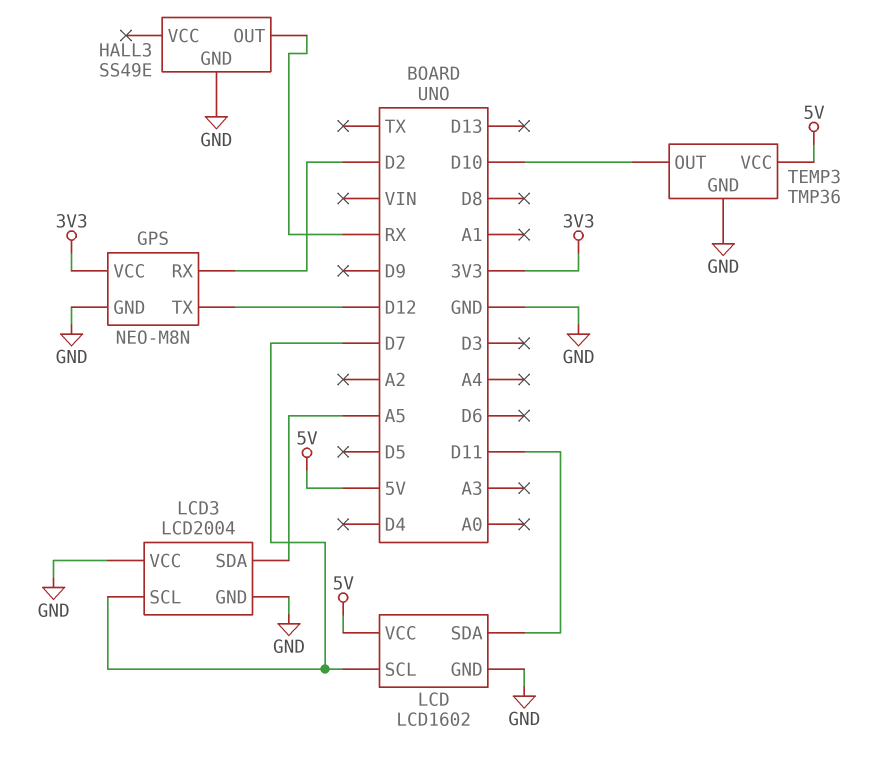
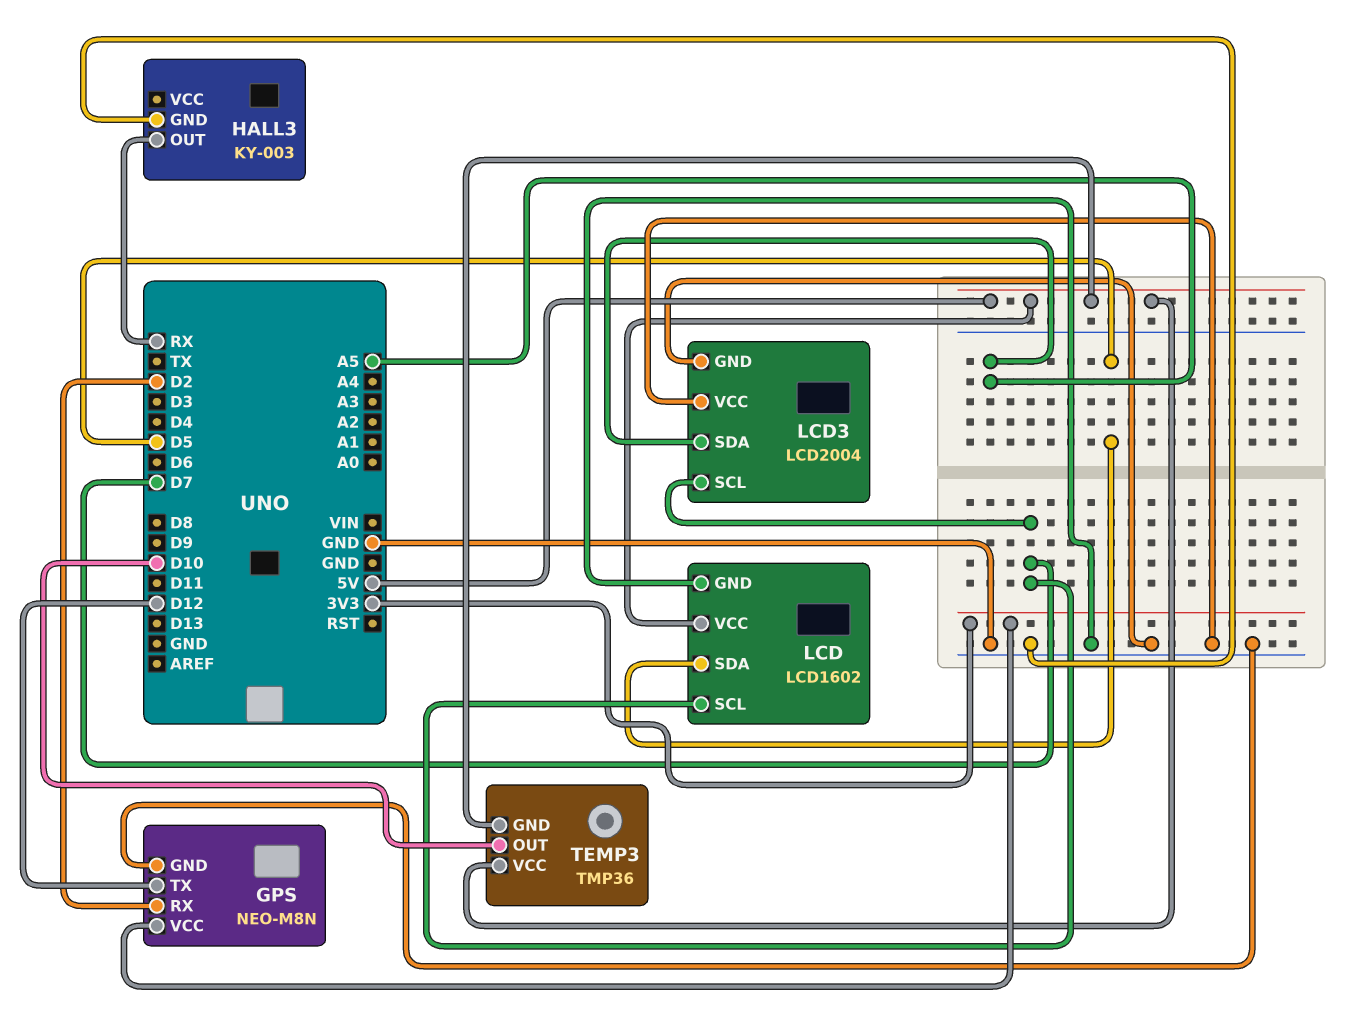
HALL3: SS49E -> KY-003
LCD pin SDA: D11 -> D5
TEMP3 pin GND: GND -> 5V

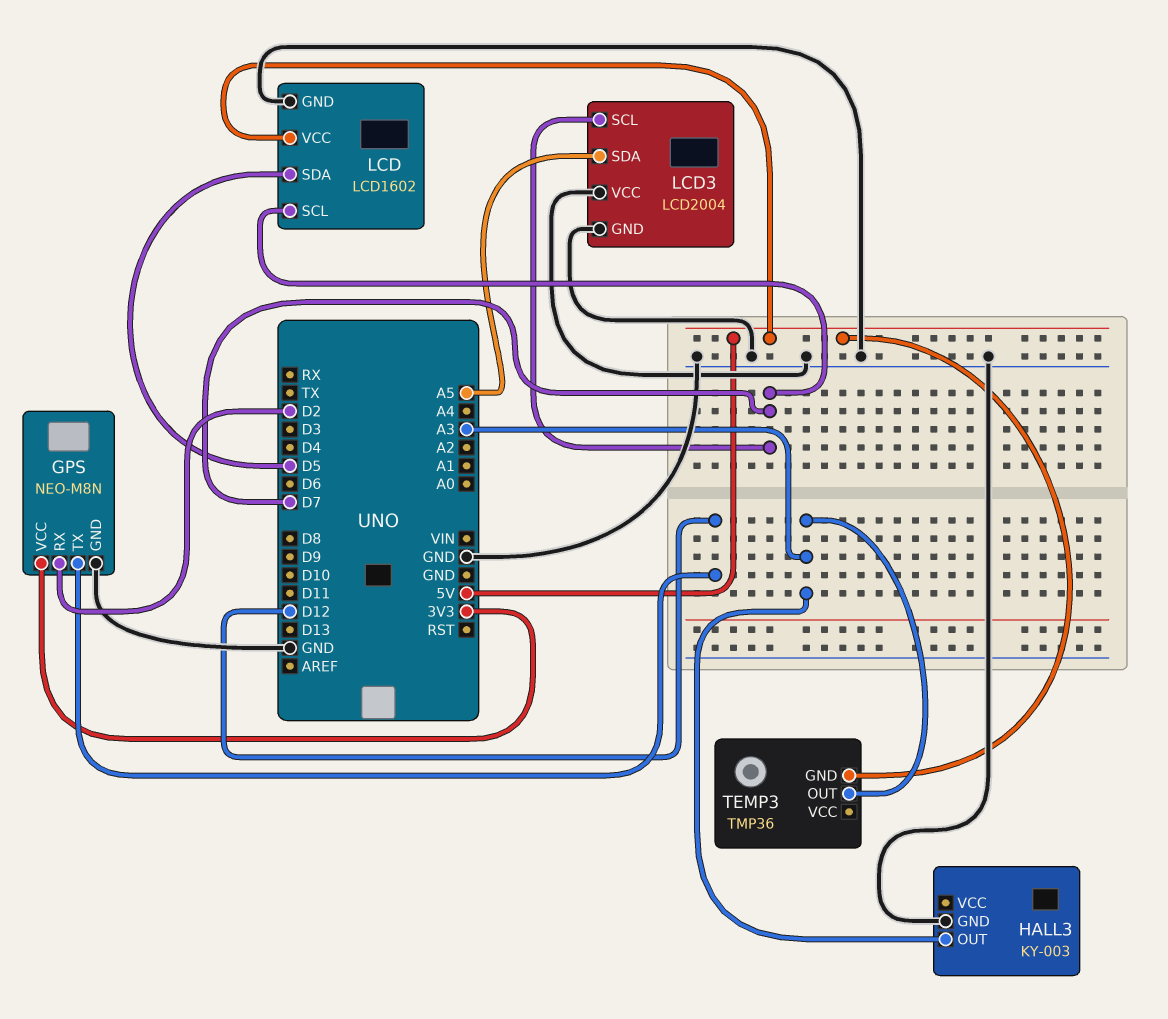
HALL3 pin OUT: RX -> A3
TEMP3 pin OUT: D10 -> A3
TEMP3 pin VCC: 5V -> none

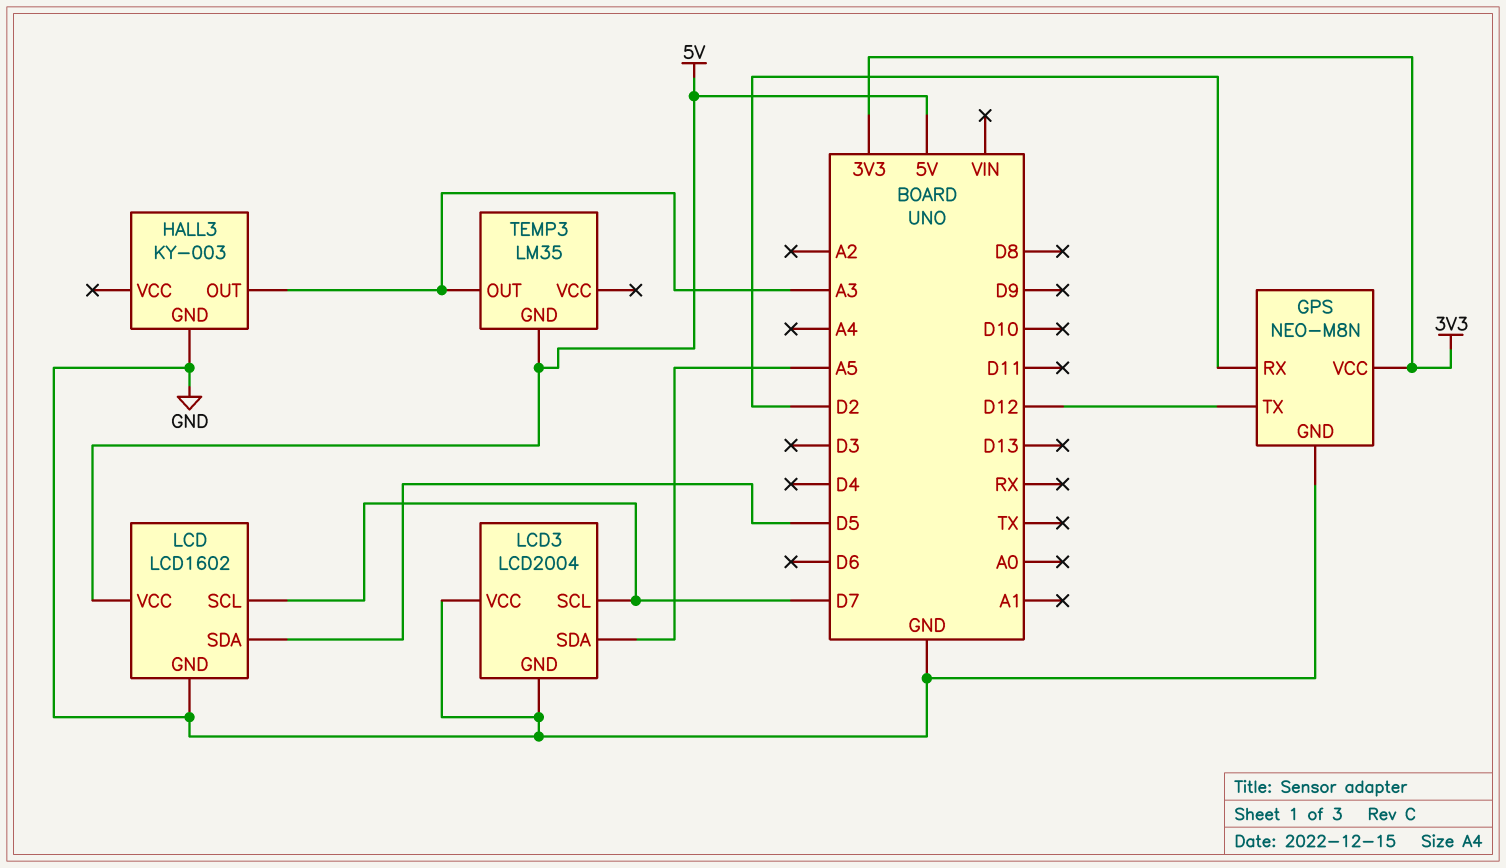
TEMP3: TMP36 -> LM35

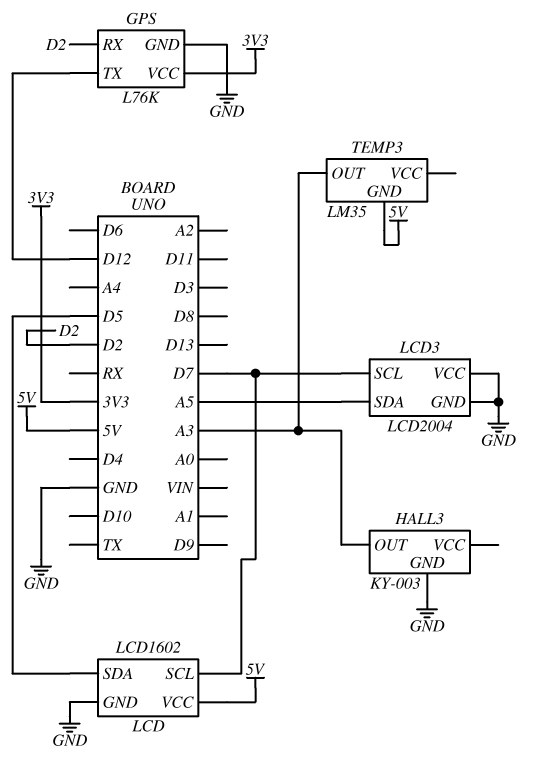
GPS: NEO-M8N -> L76K

